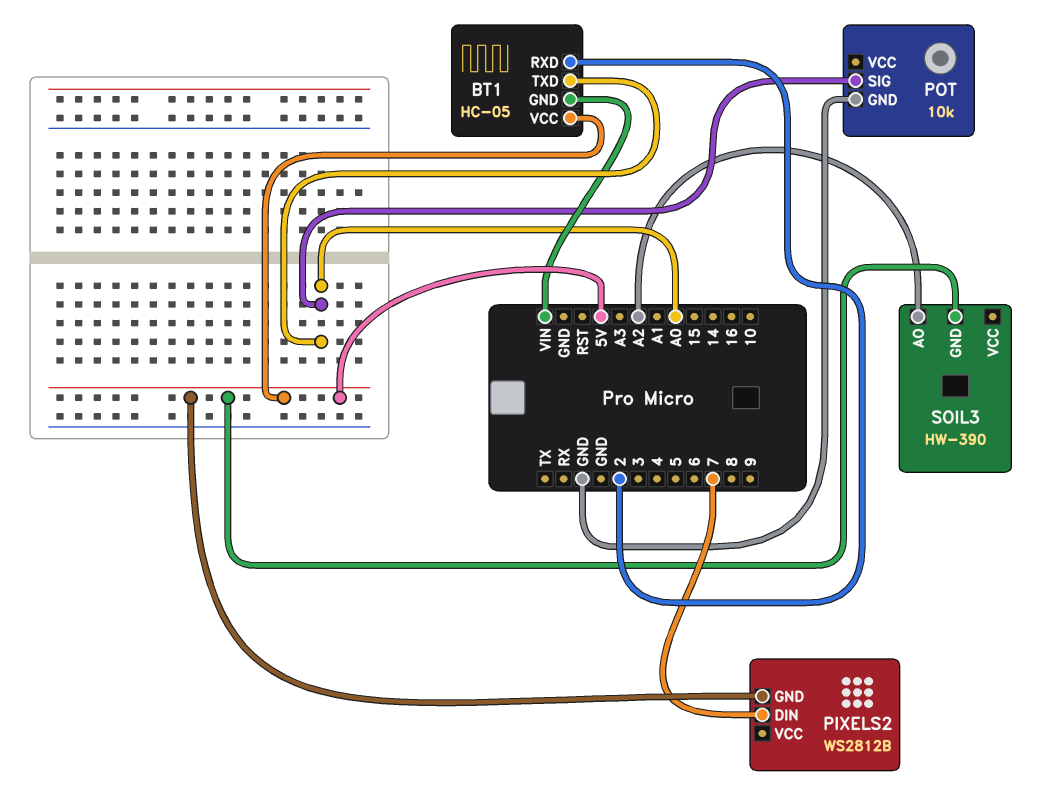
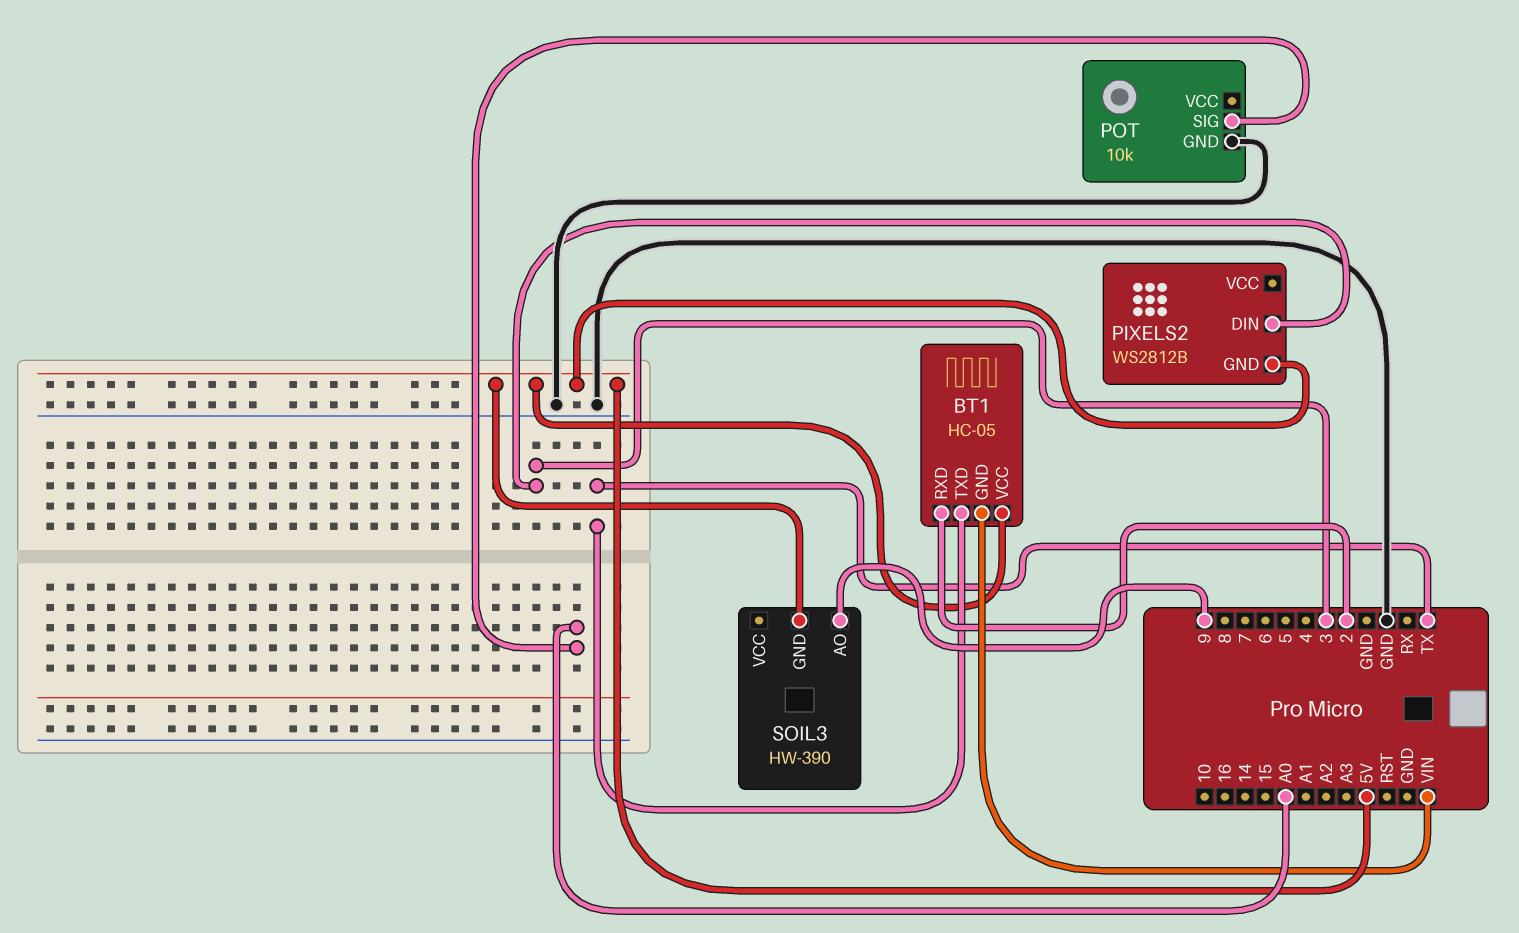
BT1 pin TXD: A0 -> TX
PIXELS2 pin DIN: 7 -> 3
SOIL3 pin AO: A2 -> 9

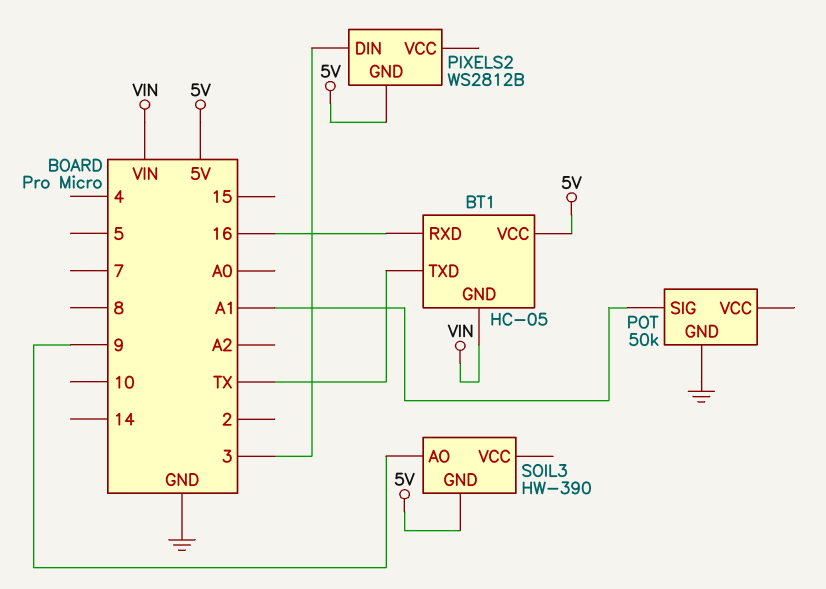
BT1 pin RXD: 2 -> 16
POT: 10k -> 50k
POT pin SIG: A0 -> A1

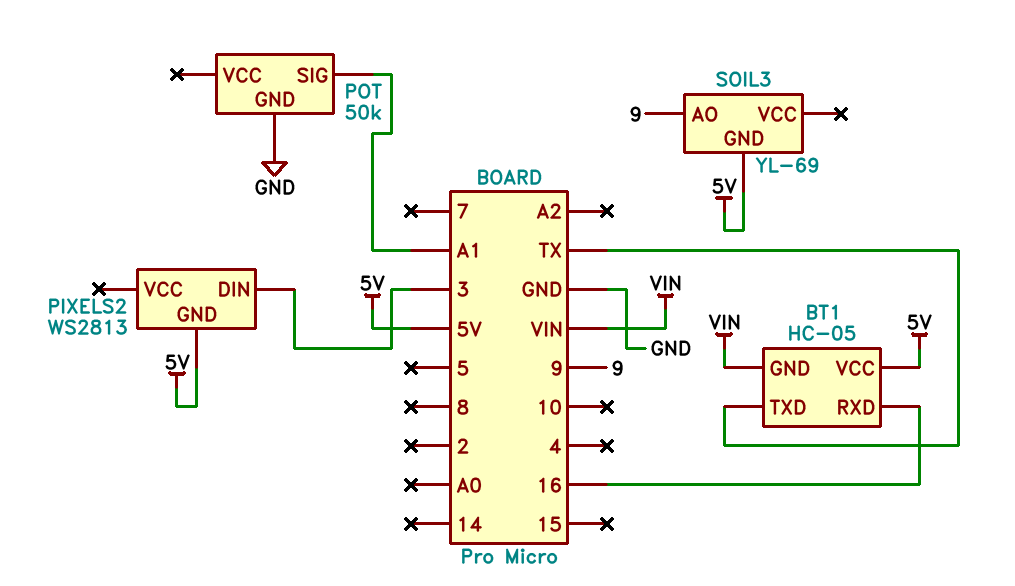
PIXELS2: WS2812B -> WS2813
SOIL3: HW-390 -> YL-69

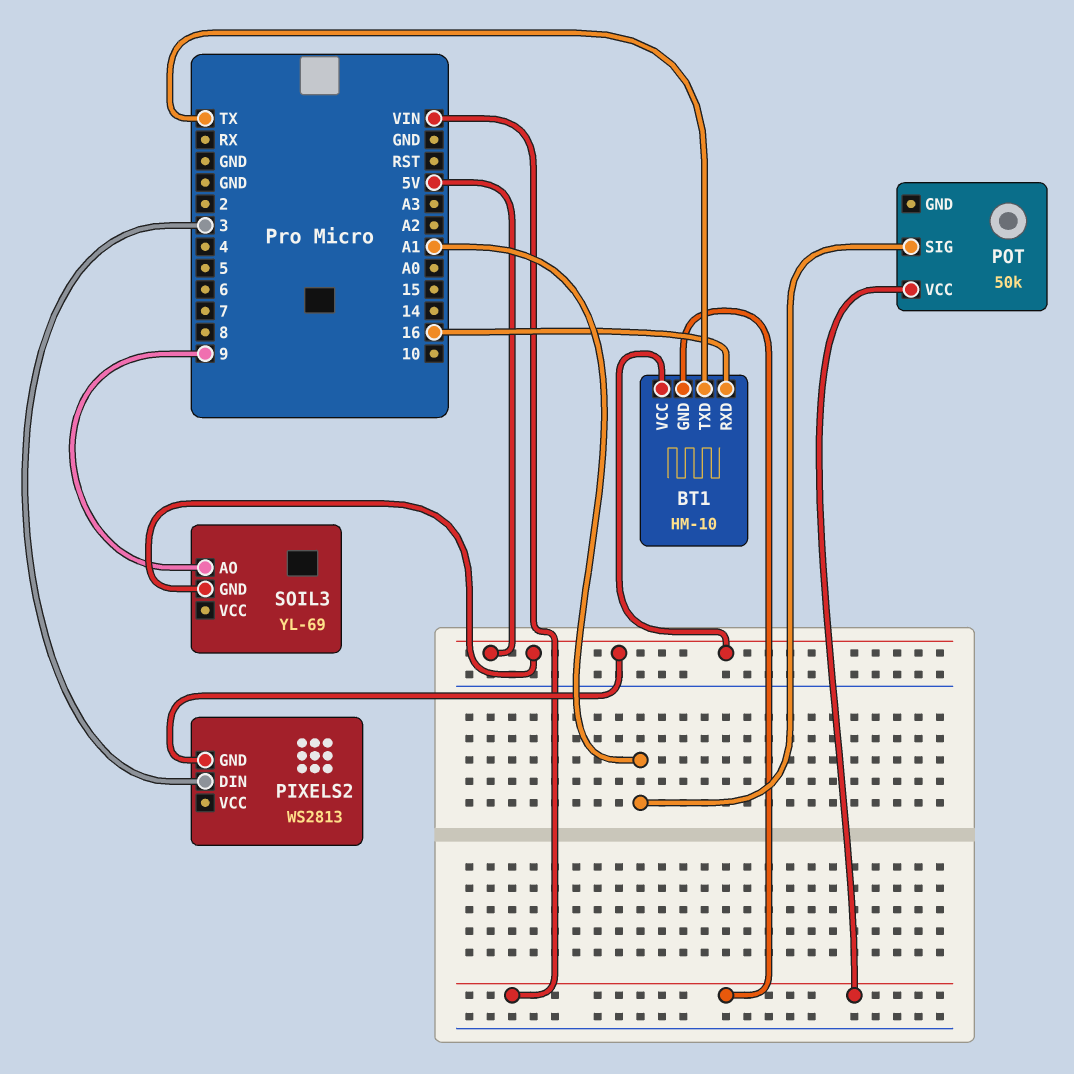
BT1: HC-05 -> HM-10
POT pin GND: GND -> none
POT pin VCC: none -> VIN

